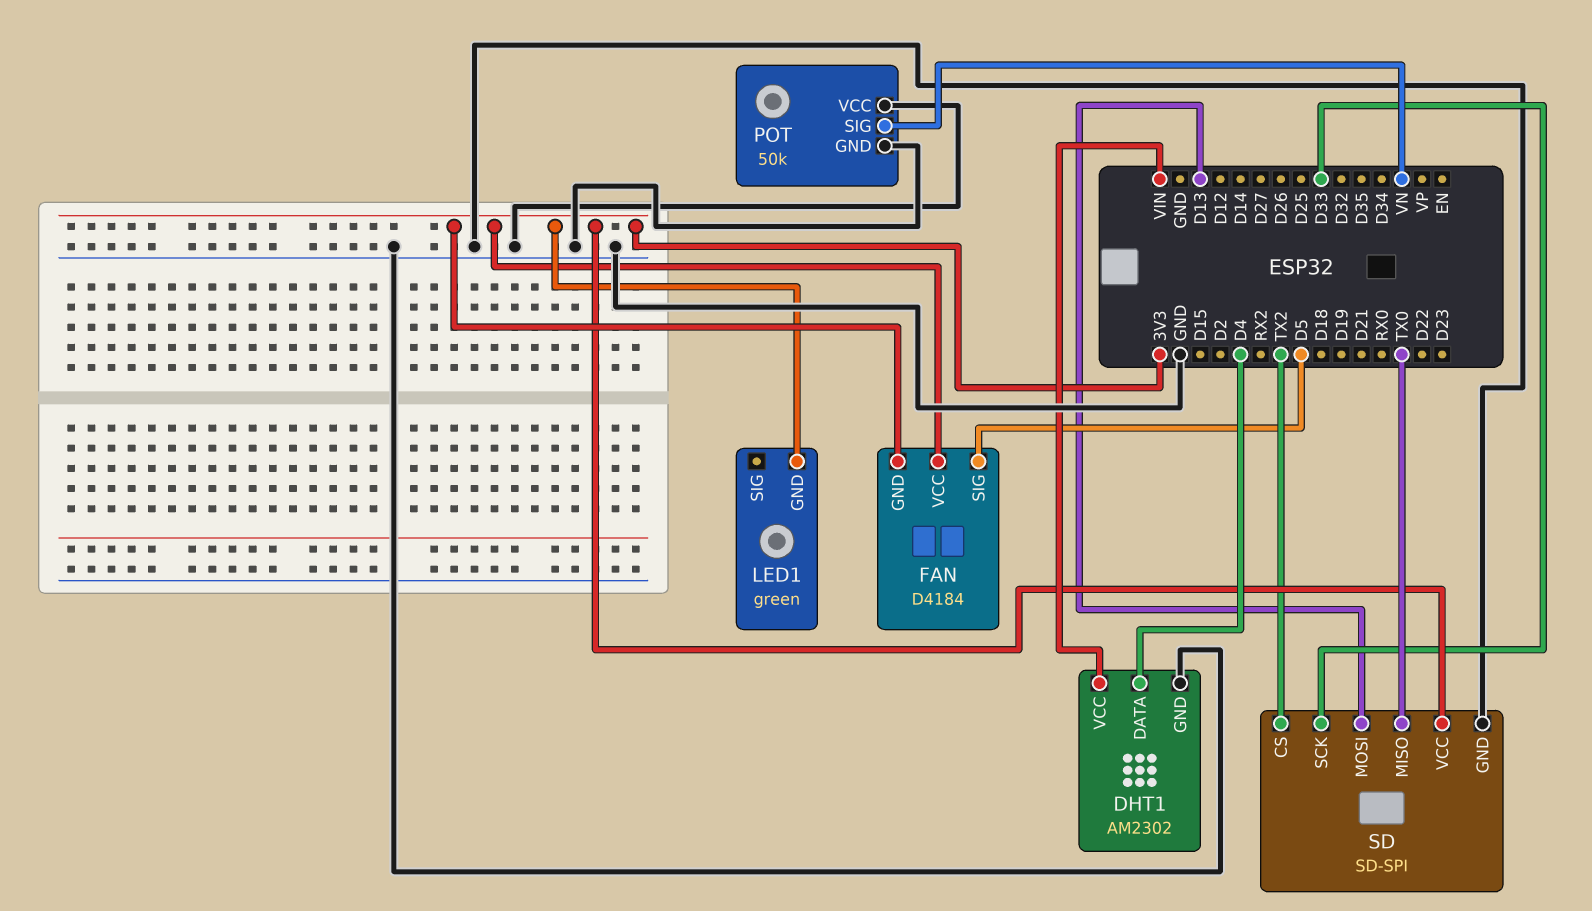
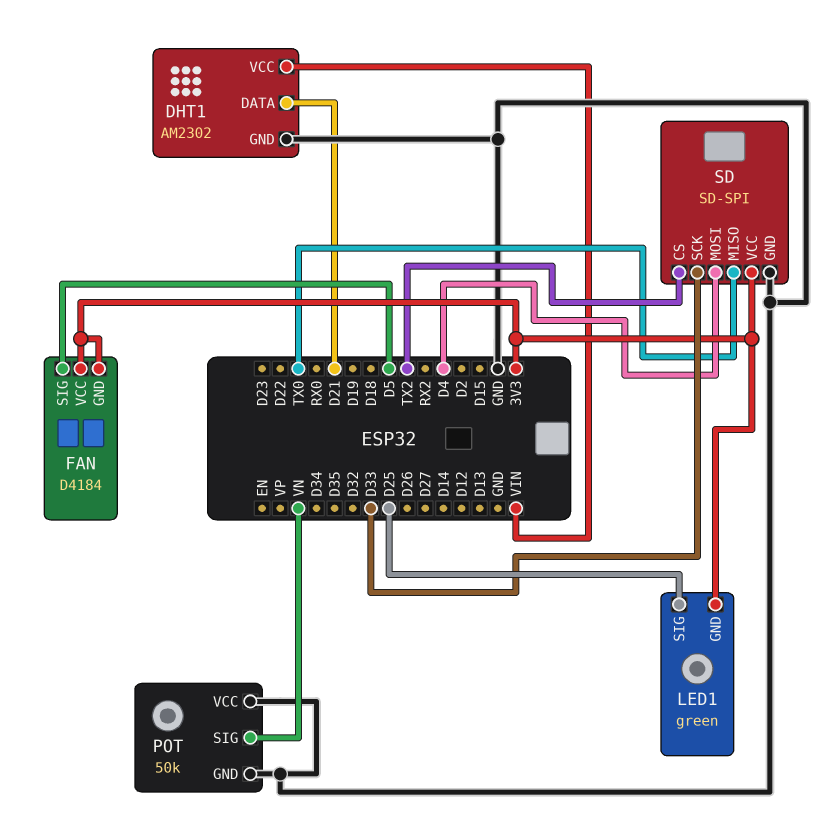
DHT1 pin DATA: D4 -> D21
LED1 pin SIG: none -> D25
SD pin MOSI: D13 -> D4

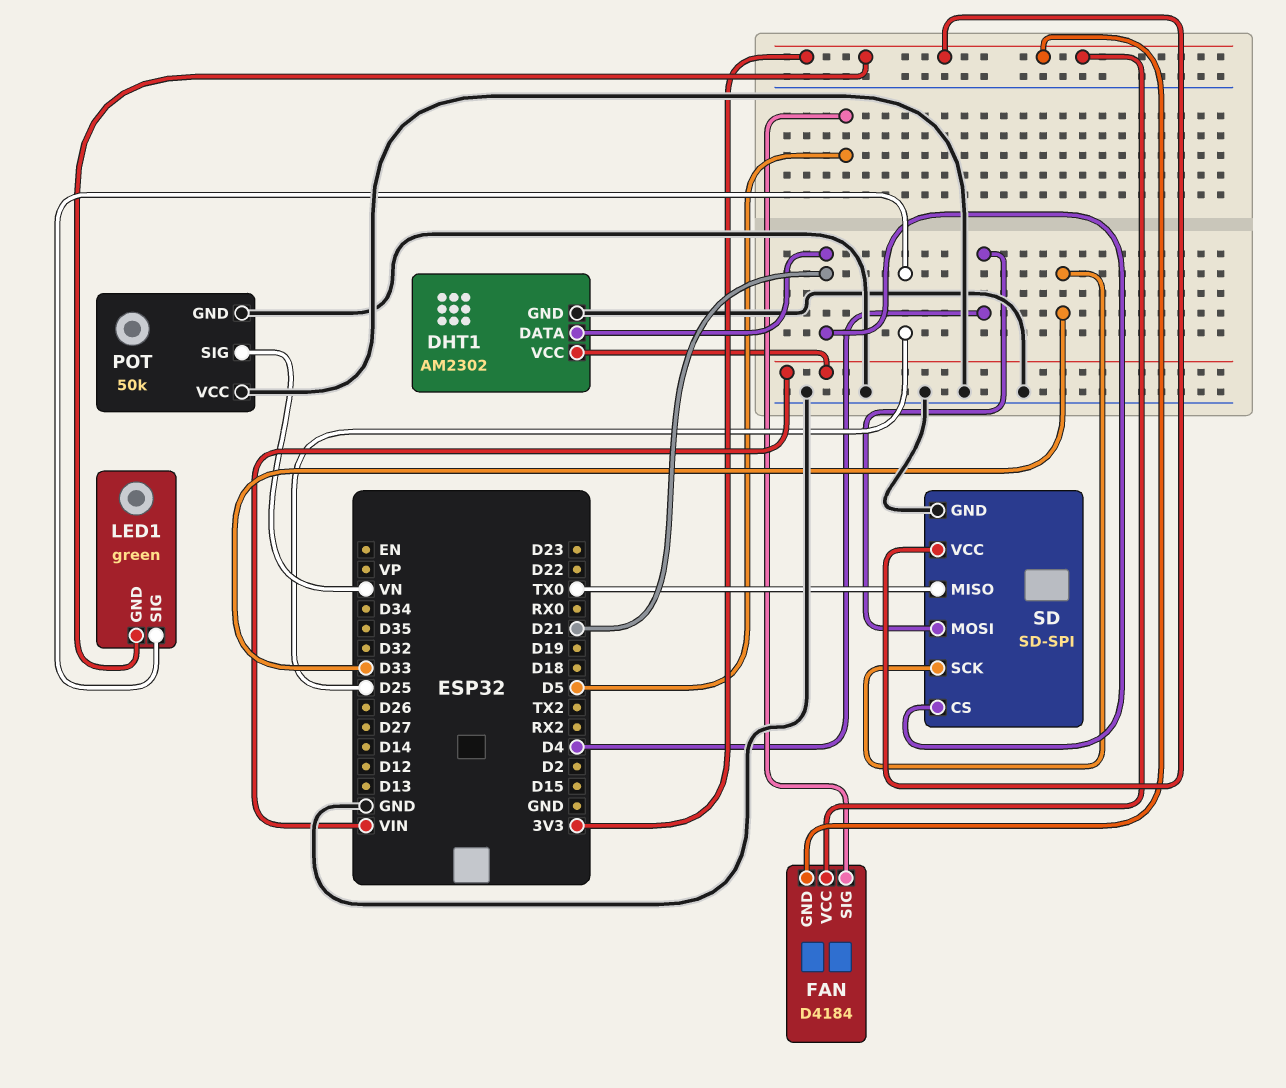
SD pin CS: TX2 -> D21

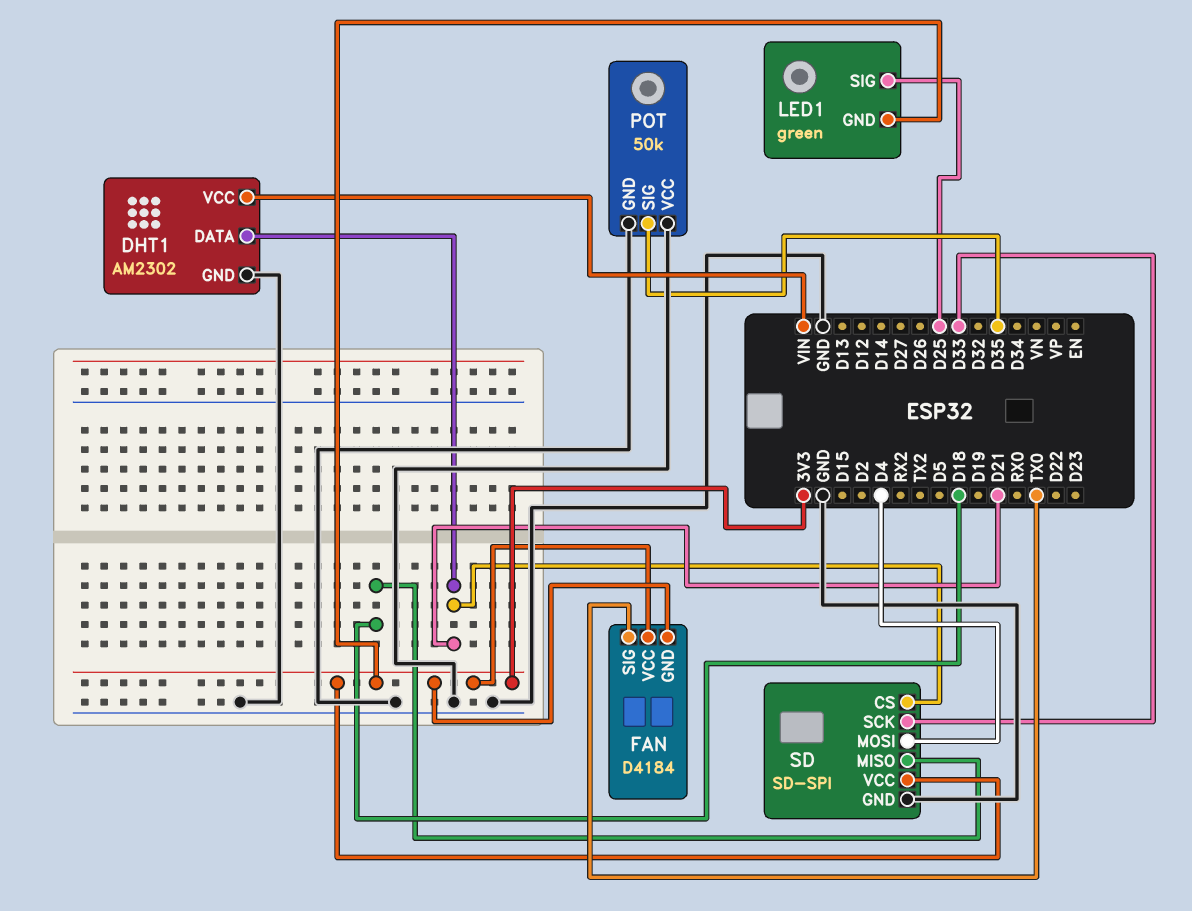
FAN pin SIG: D5 -> TX0
POT pin SIG: VN -> D35
SD pin MISO: TX0 -> D18

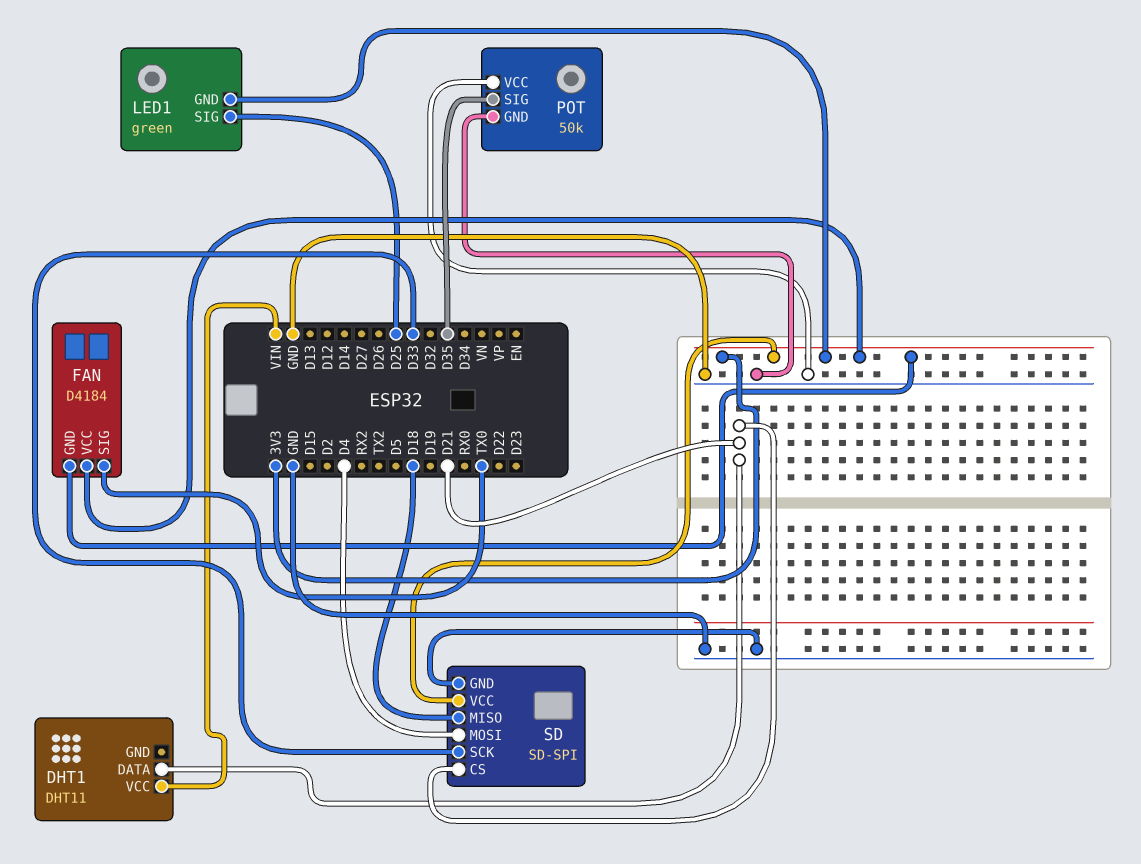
DHT1: AM2302 -> DHT11
DHT1 pin GND: GND -> none

